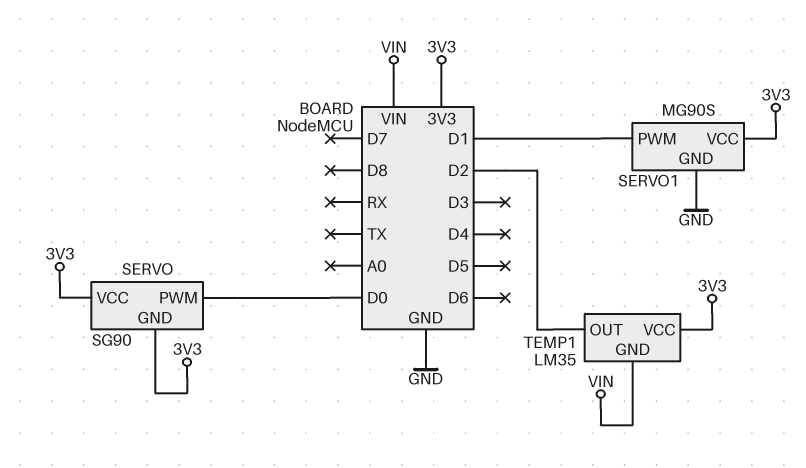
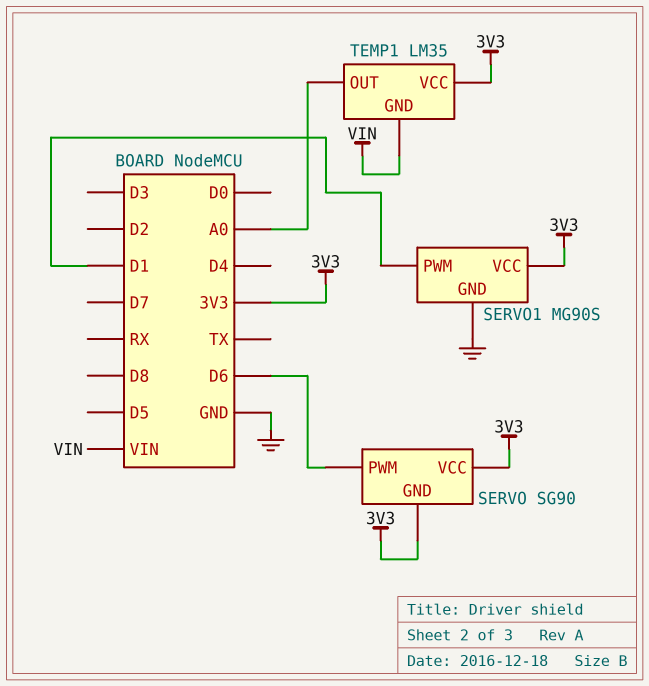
SERVO pin PWM: D0 -> D6
TEMP1 pin OUT: D2 -> A0

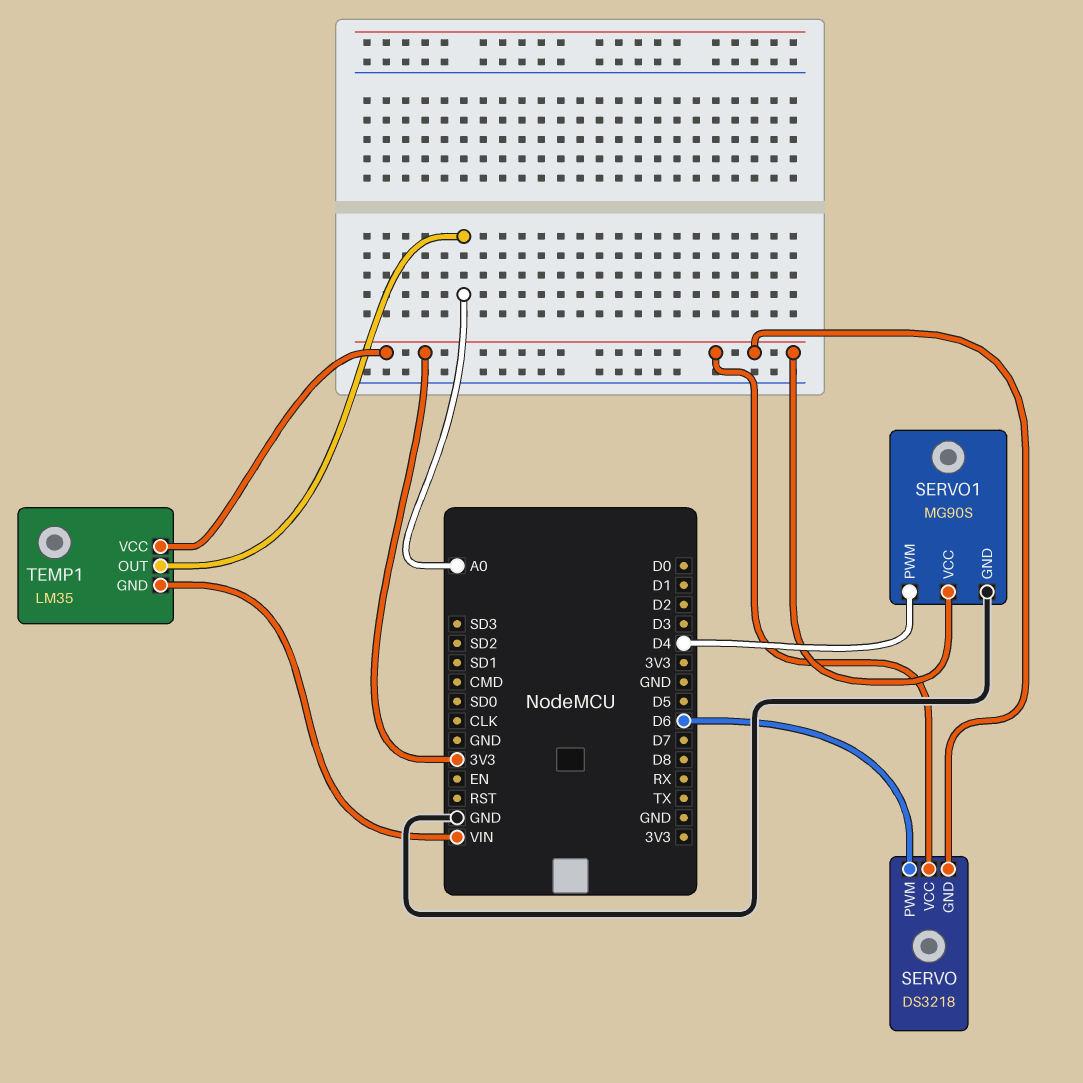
SERVO: SG90 -> DS3218
SERVO1 pin PWM: D1 -> D4

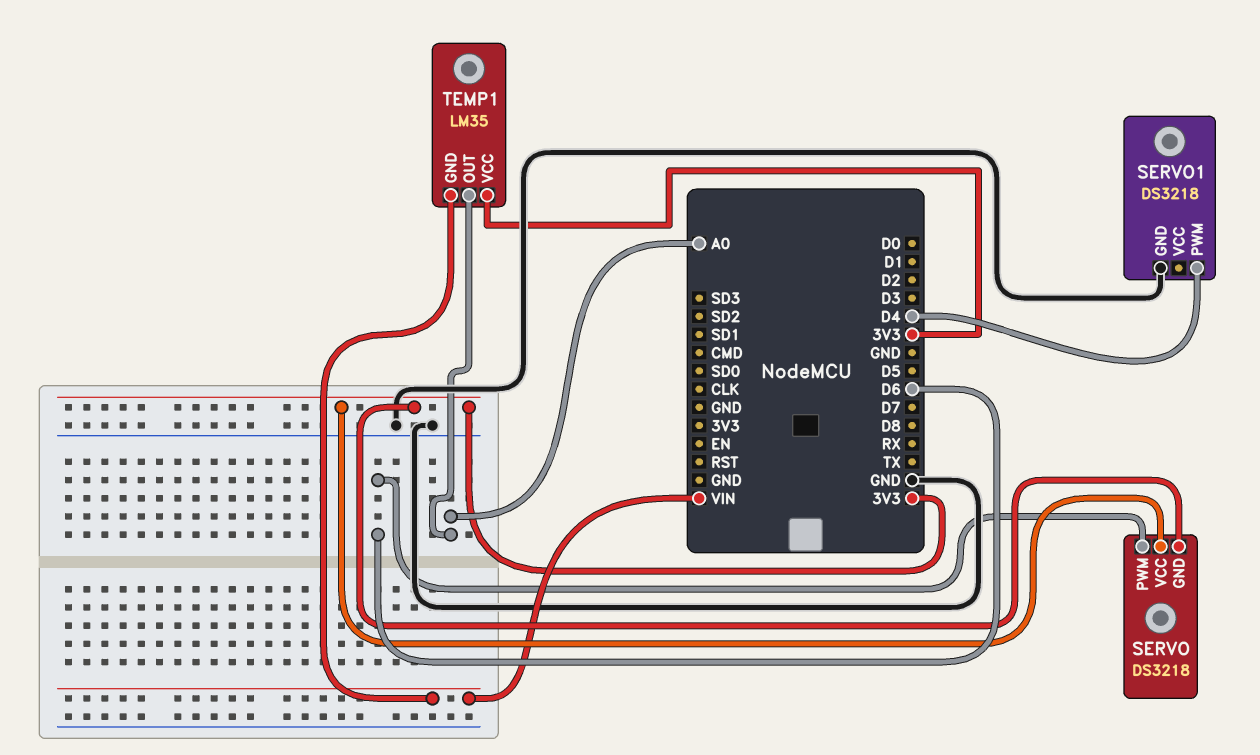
SERVO1: MG90S -> DS3218
SERVO1 pin VCC: 3V3 -> none

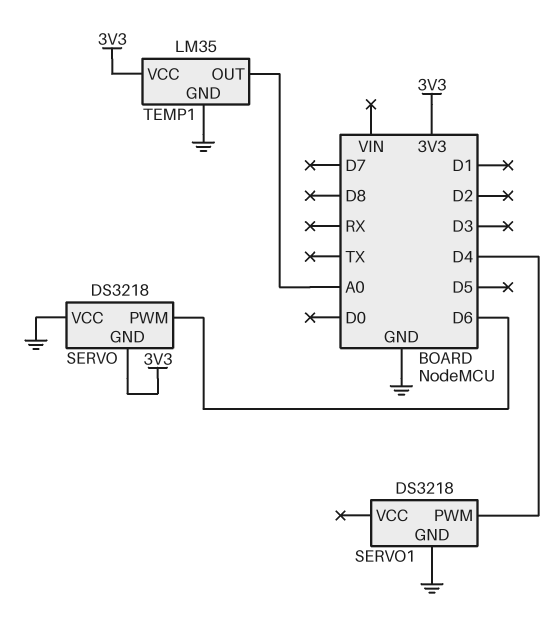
SERVO pin VCC: 3V3 -> GND
TEMP1 pin GND: VIN -> GND

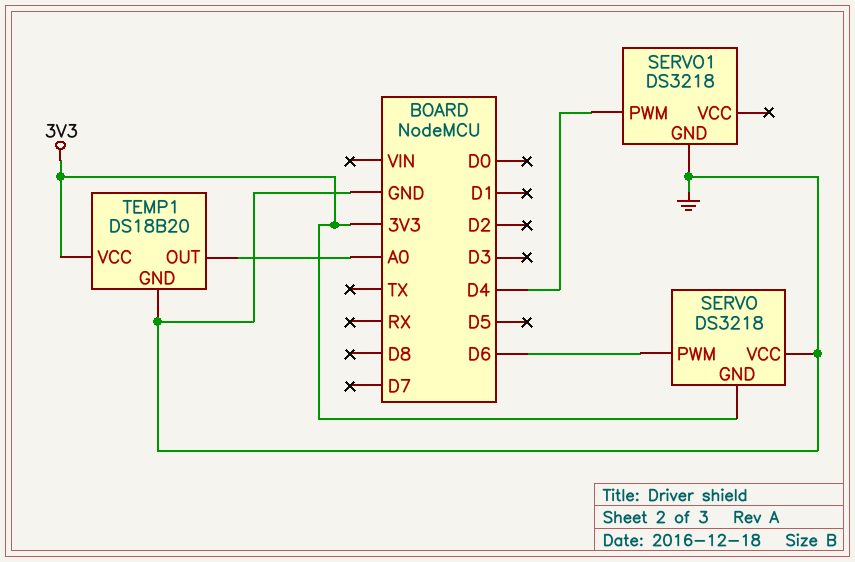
TEMP1: LM35 -> DS18B20

